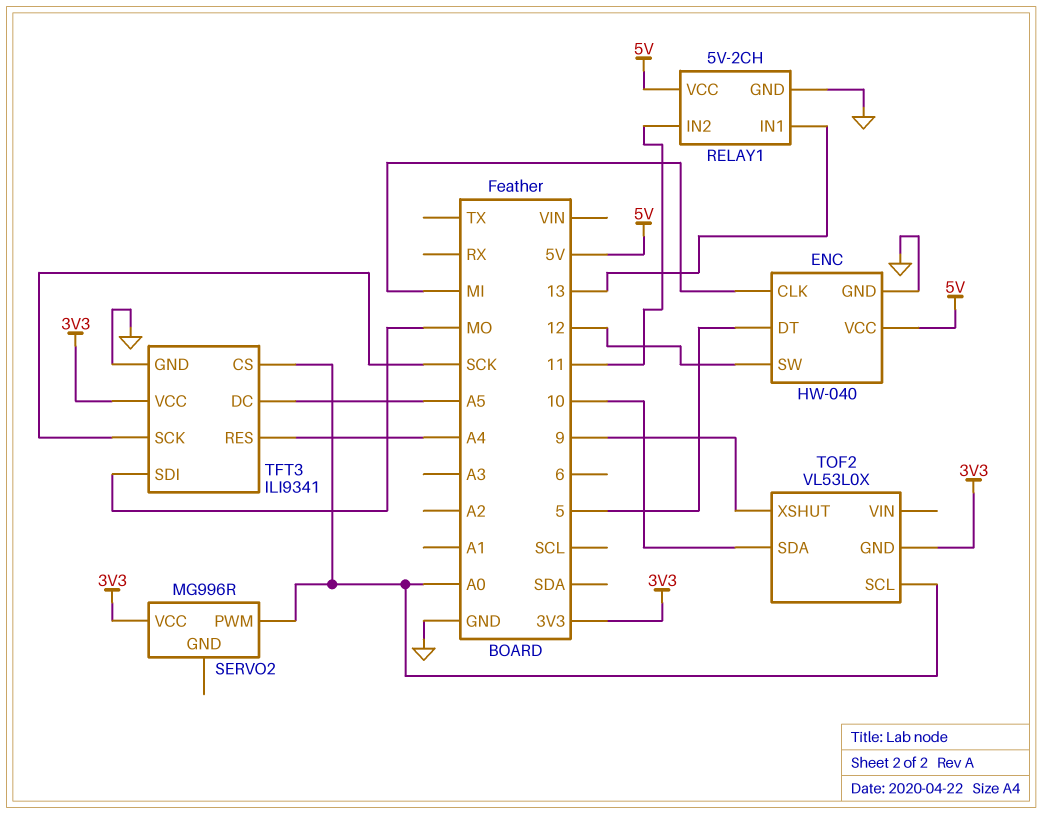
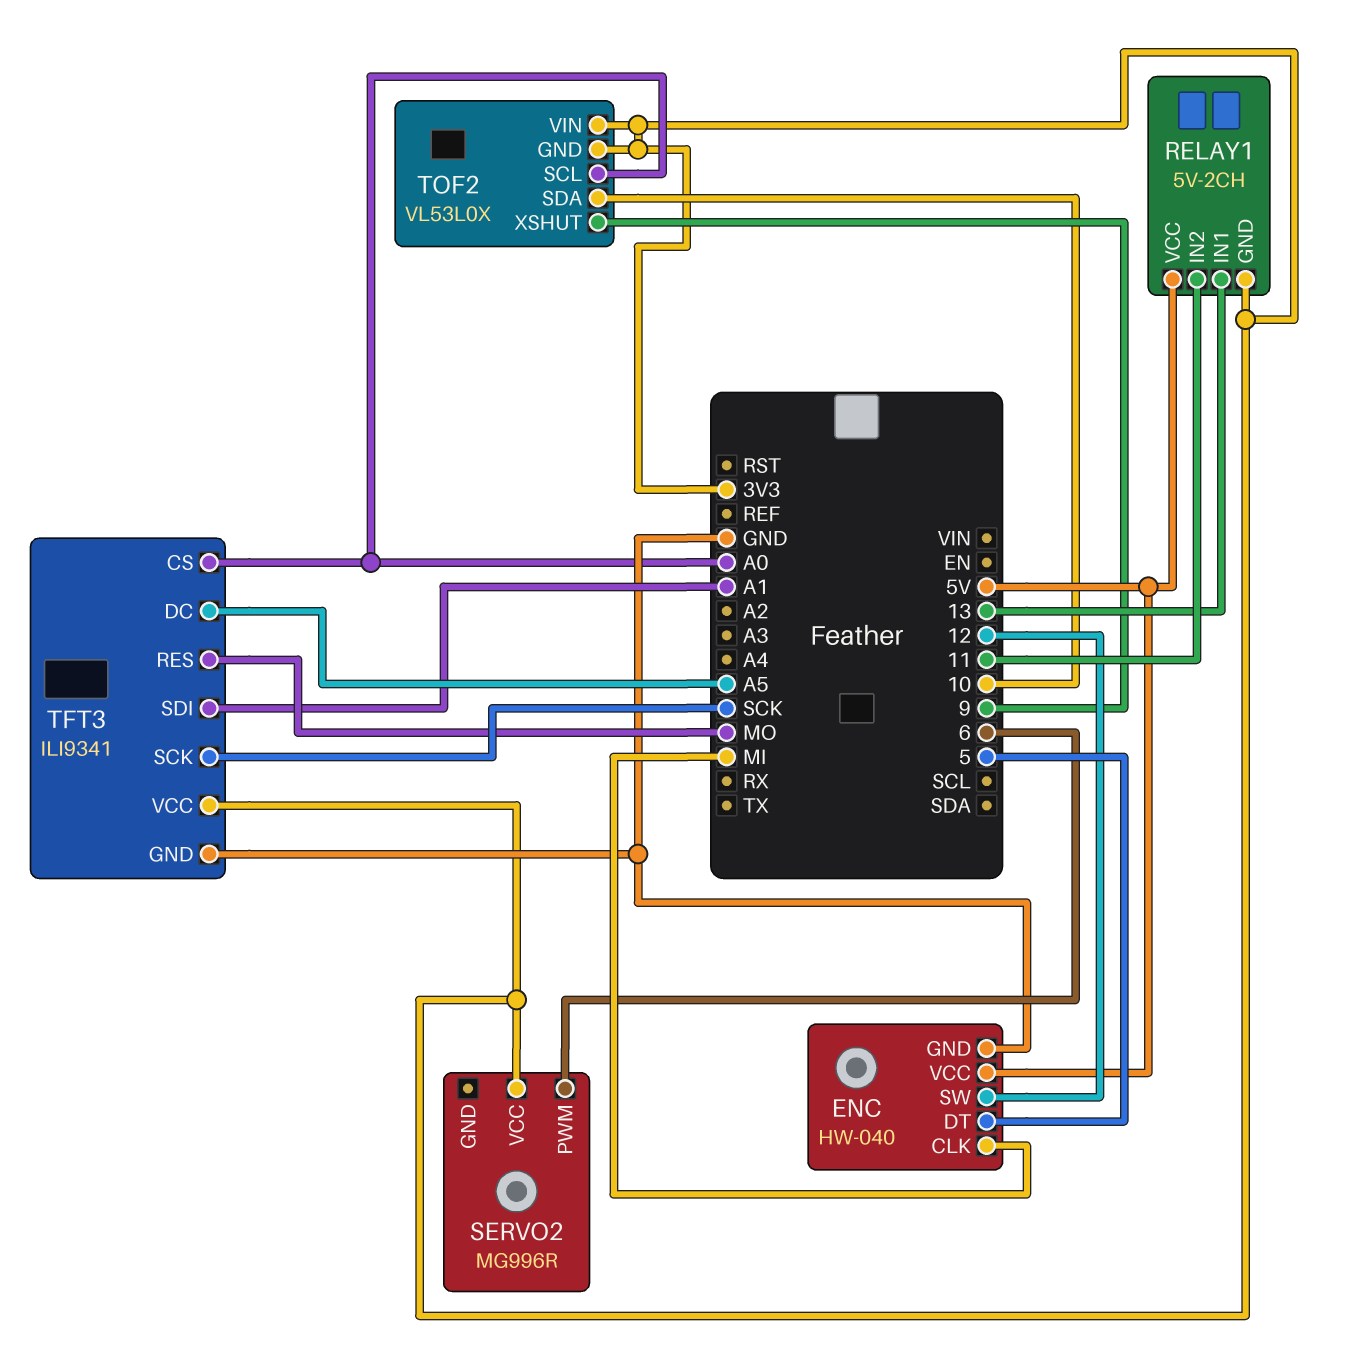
RELAY1 pin GND: GND -> 3V3
SERVO2 pin PWM: A0 -> 6
TFT3 pin RES: A4 -> MO
TFT3 pin SDI: MO -> A1
TOF2 pin VIN: none -> 3V3

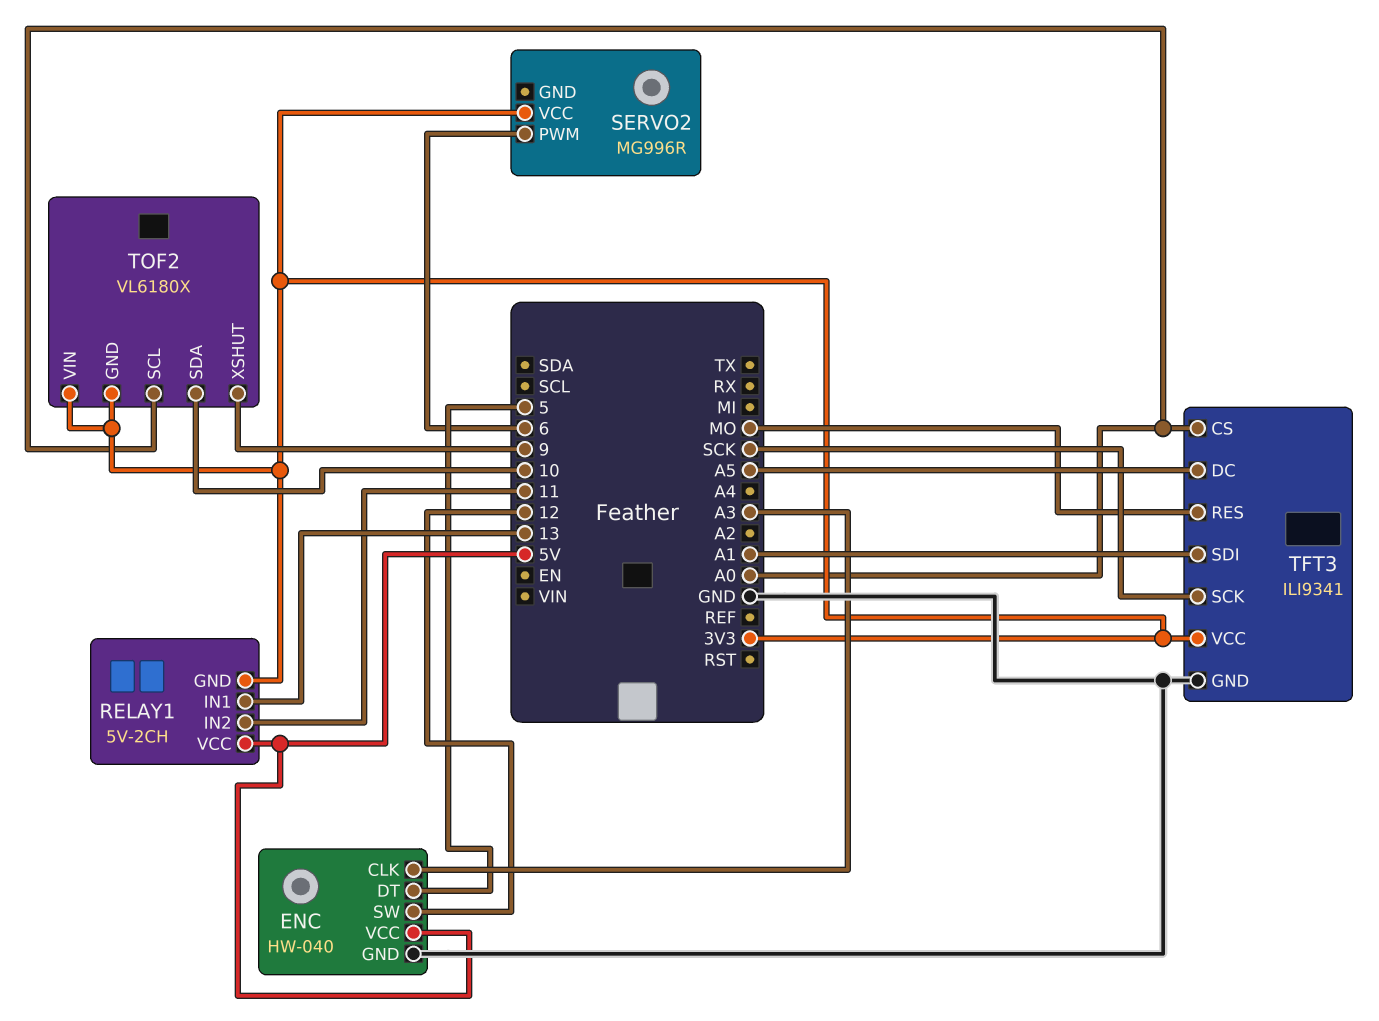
ENC pin CLK: MI -> A3
TOF2: VL53L0X -> VL6180X

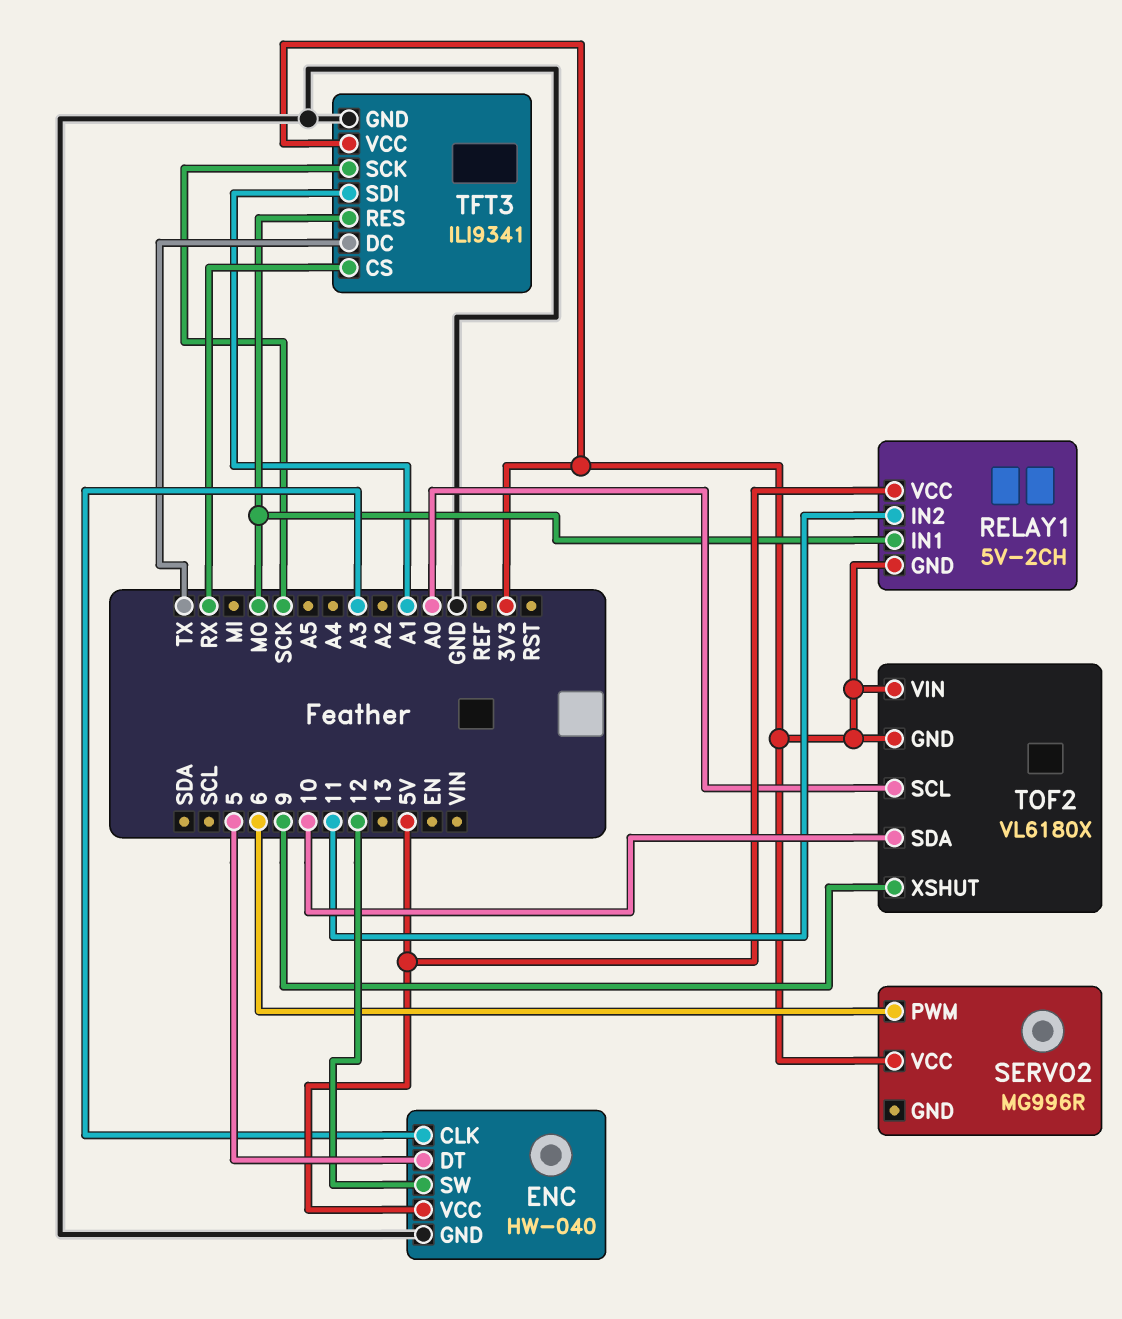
RELAY1 pin IN1: 13 -> MO
TFT3 pin CS: A0 -> RX
TFT3 pin DC: A5 -> TX

